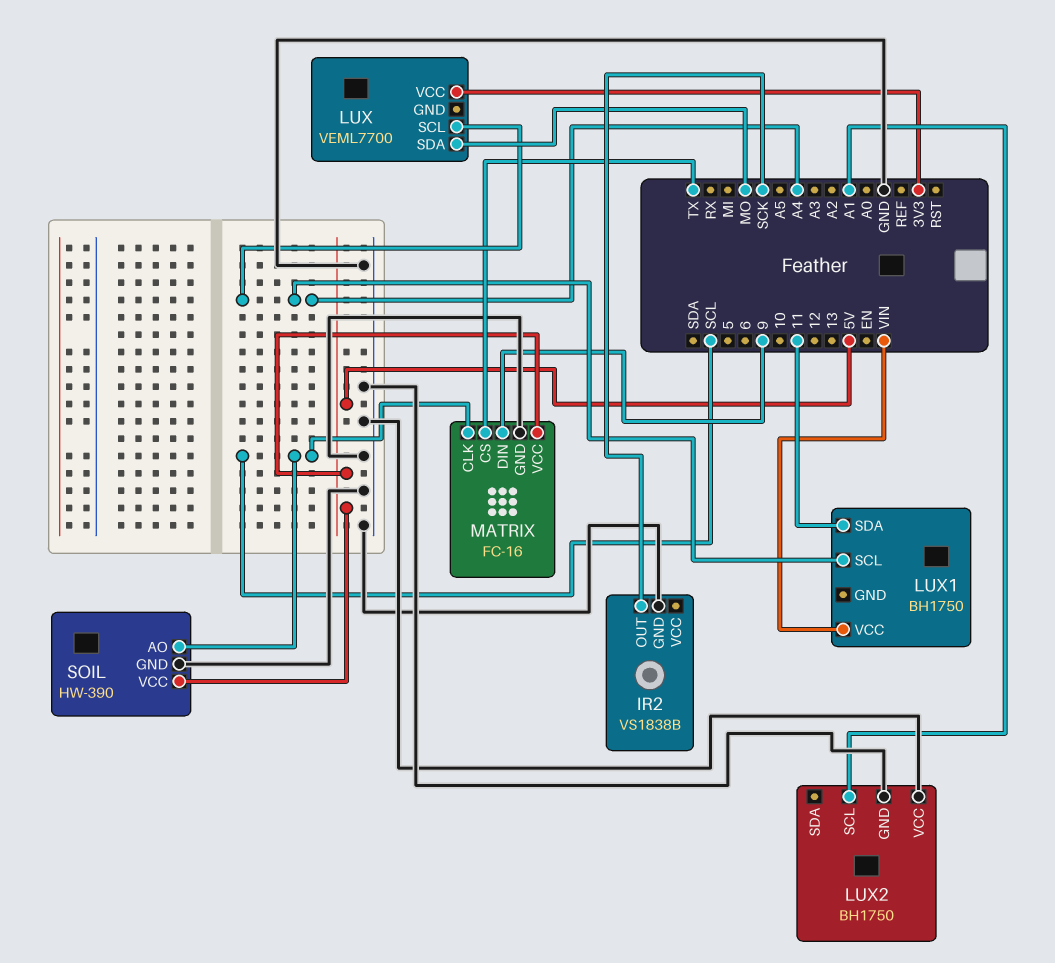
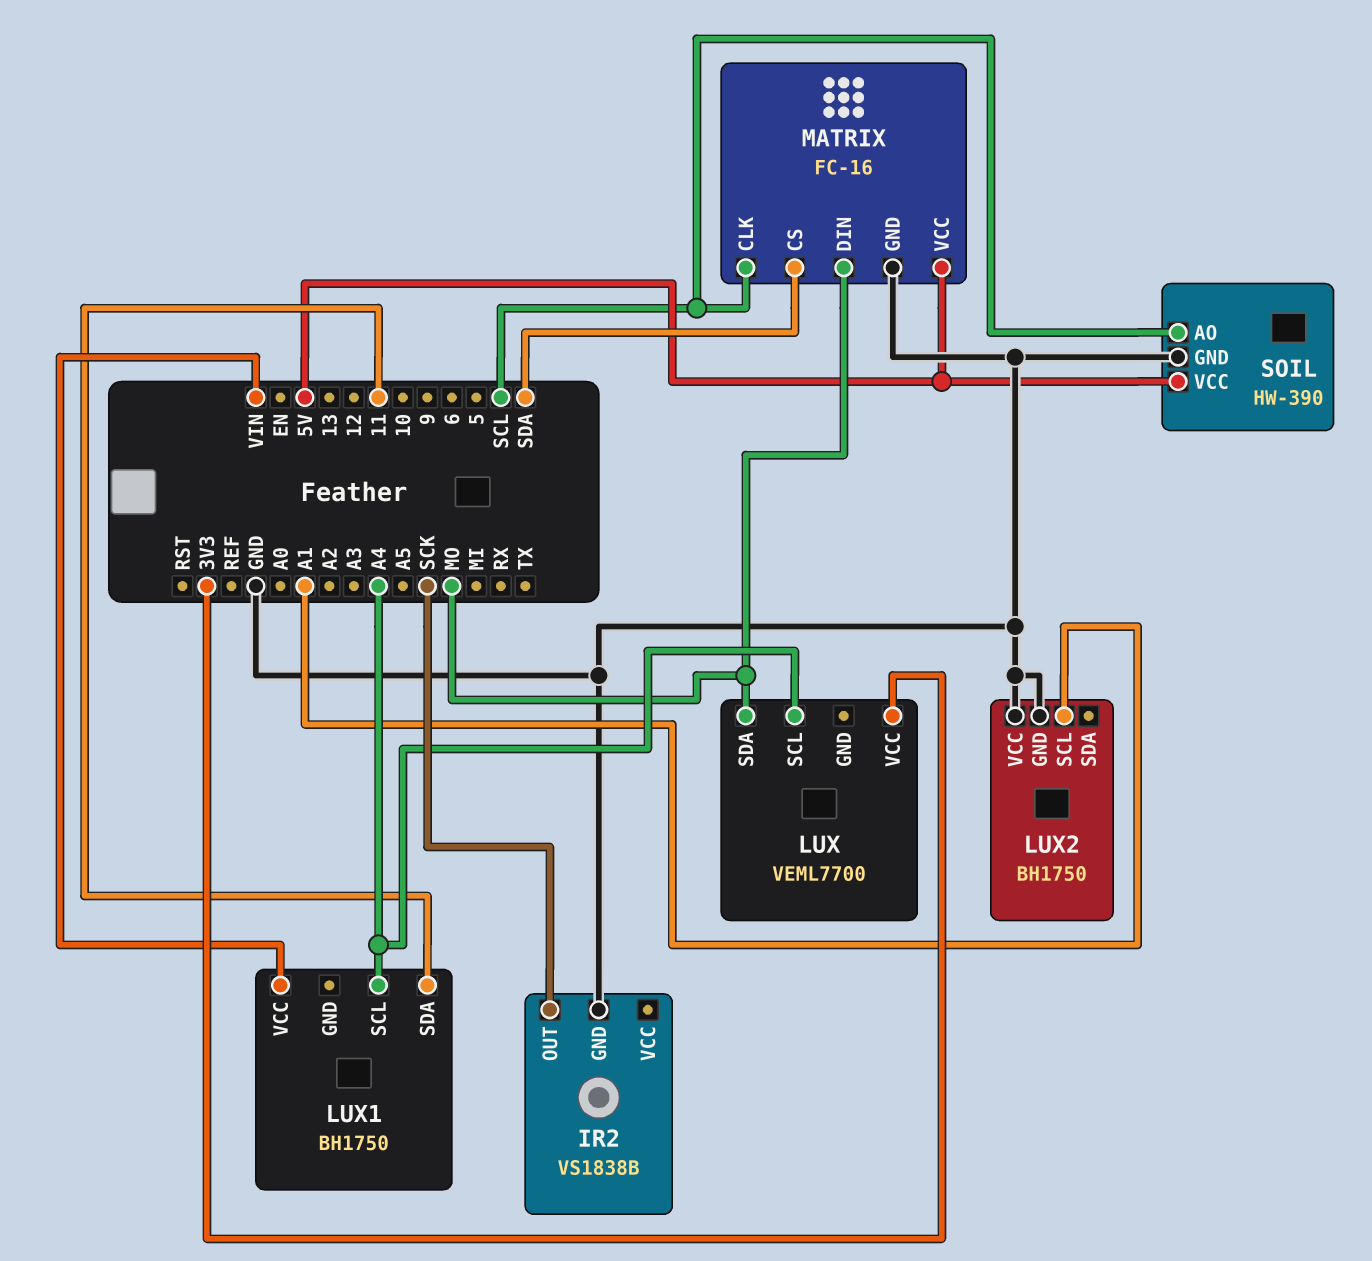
MATRIX pin CS: TX -> SDA
MATRIX pin DIN: 9 -> MO

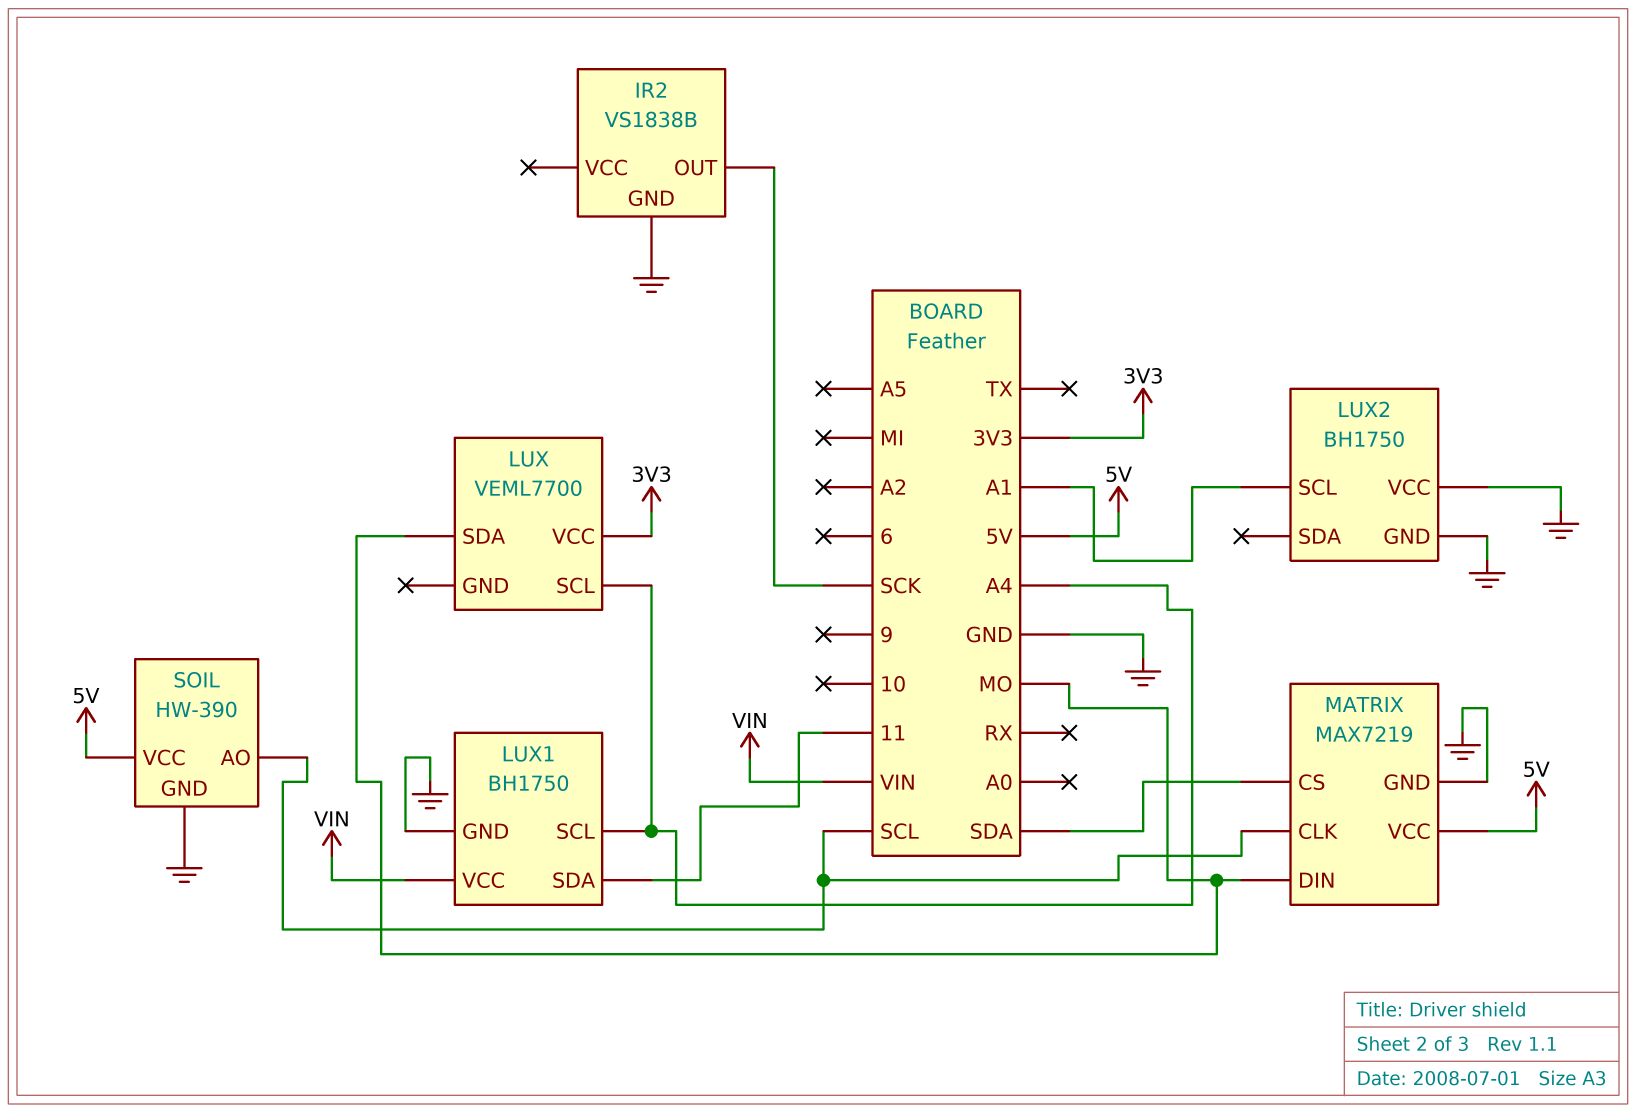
LUX1 pin GND: none -> GND
MATRIX: FC-16 -> MAX7219

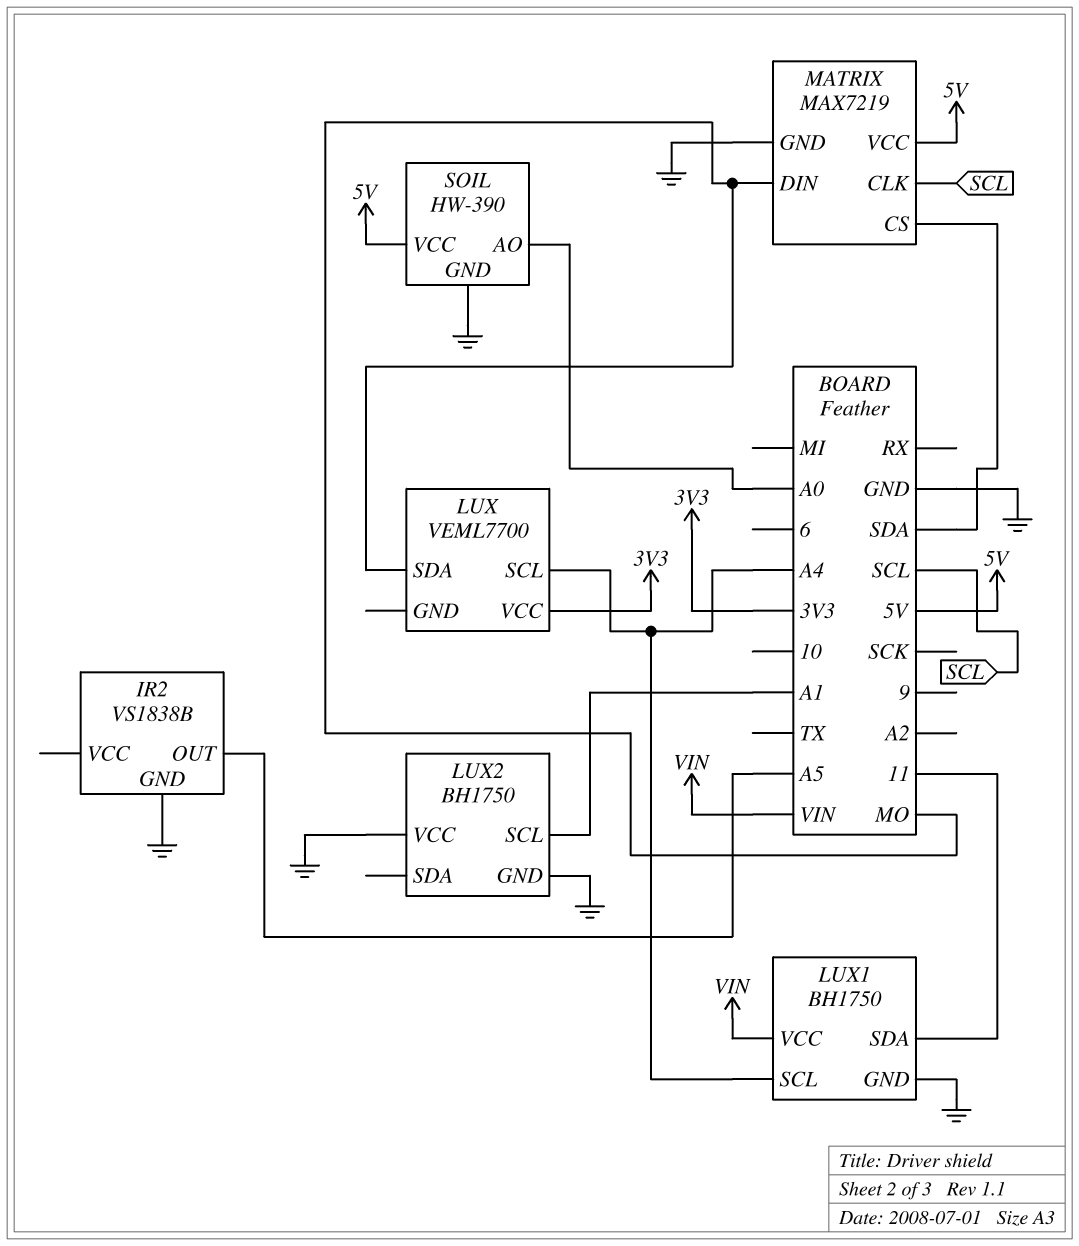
IR2 pin OUT: SCK -> A5
SOIL pin AO: SCL -> A0

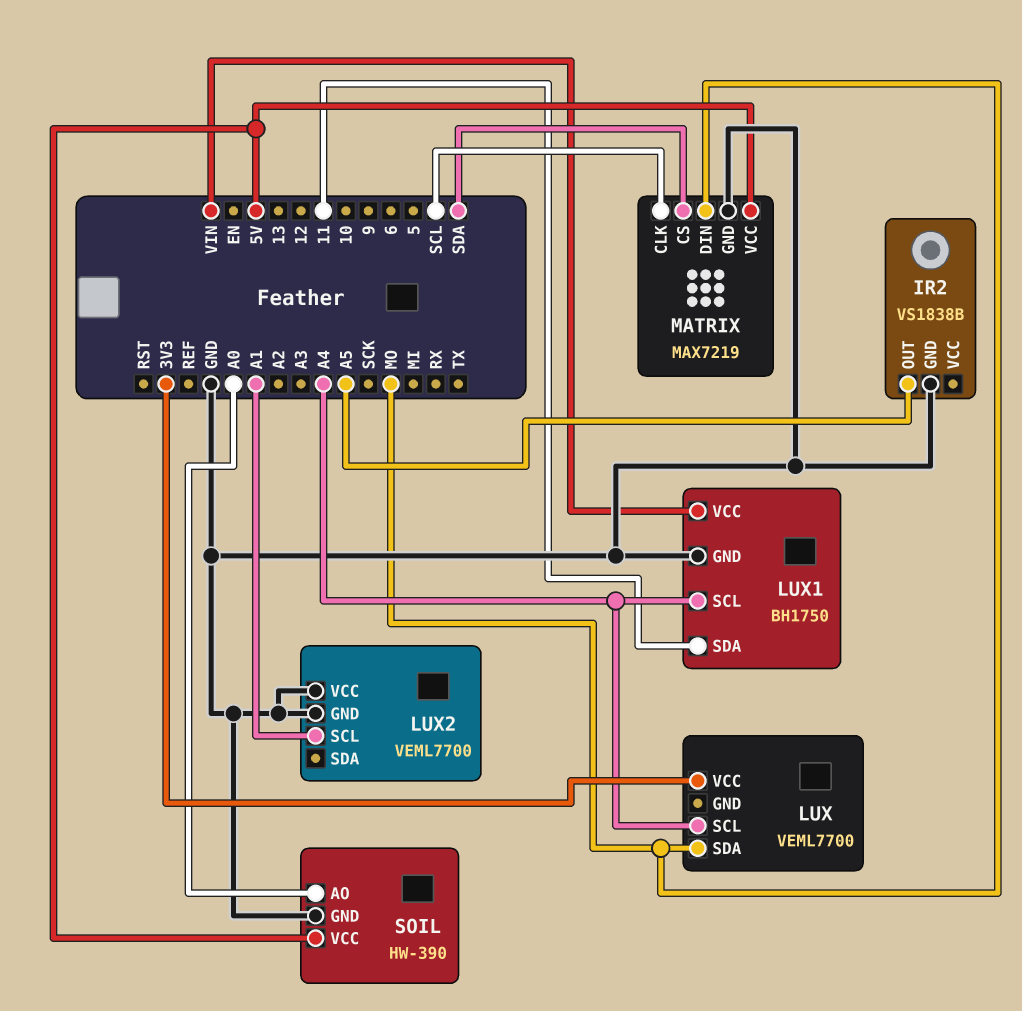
LUX2: BH1750 -> VEML7700

